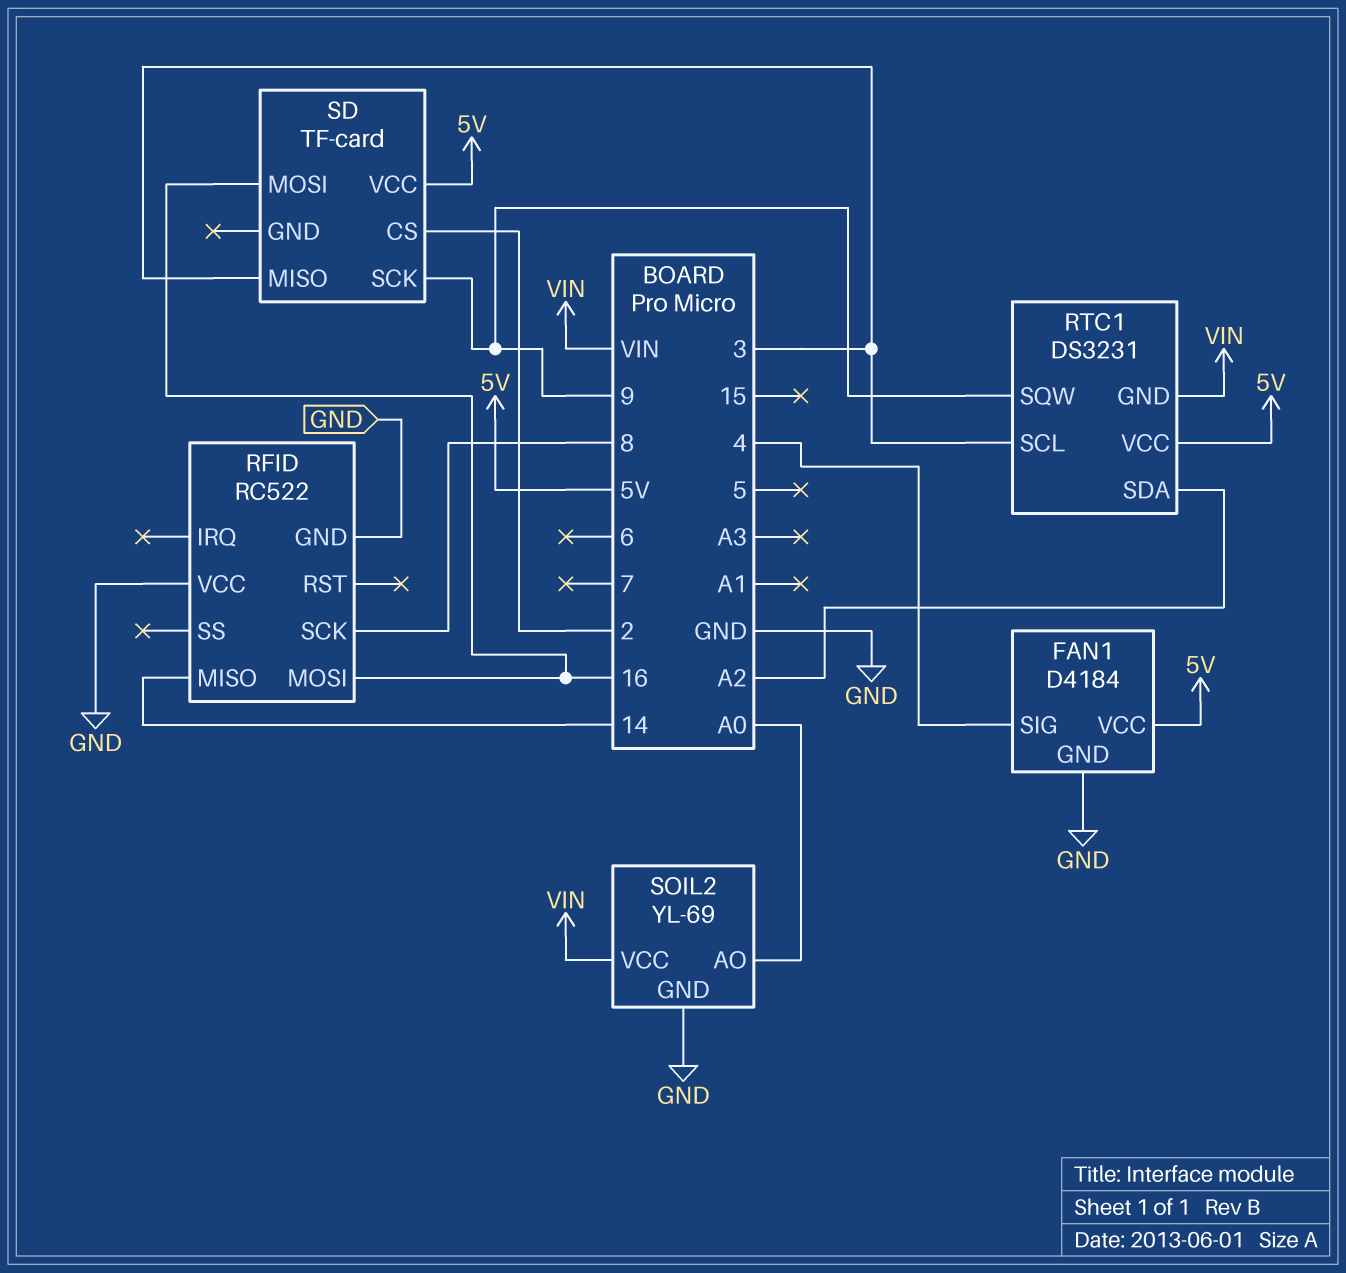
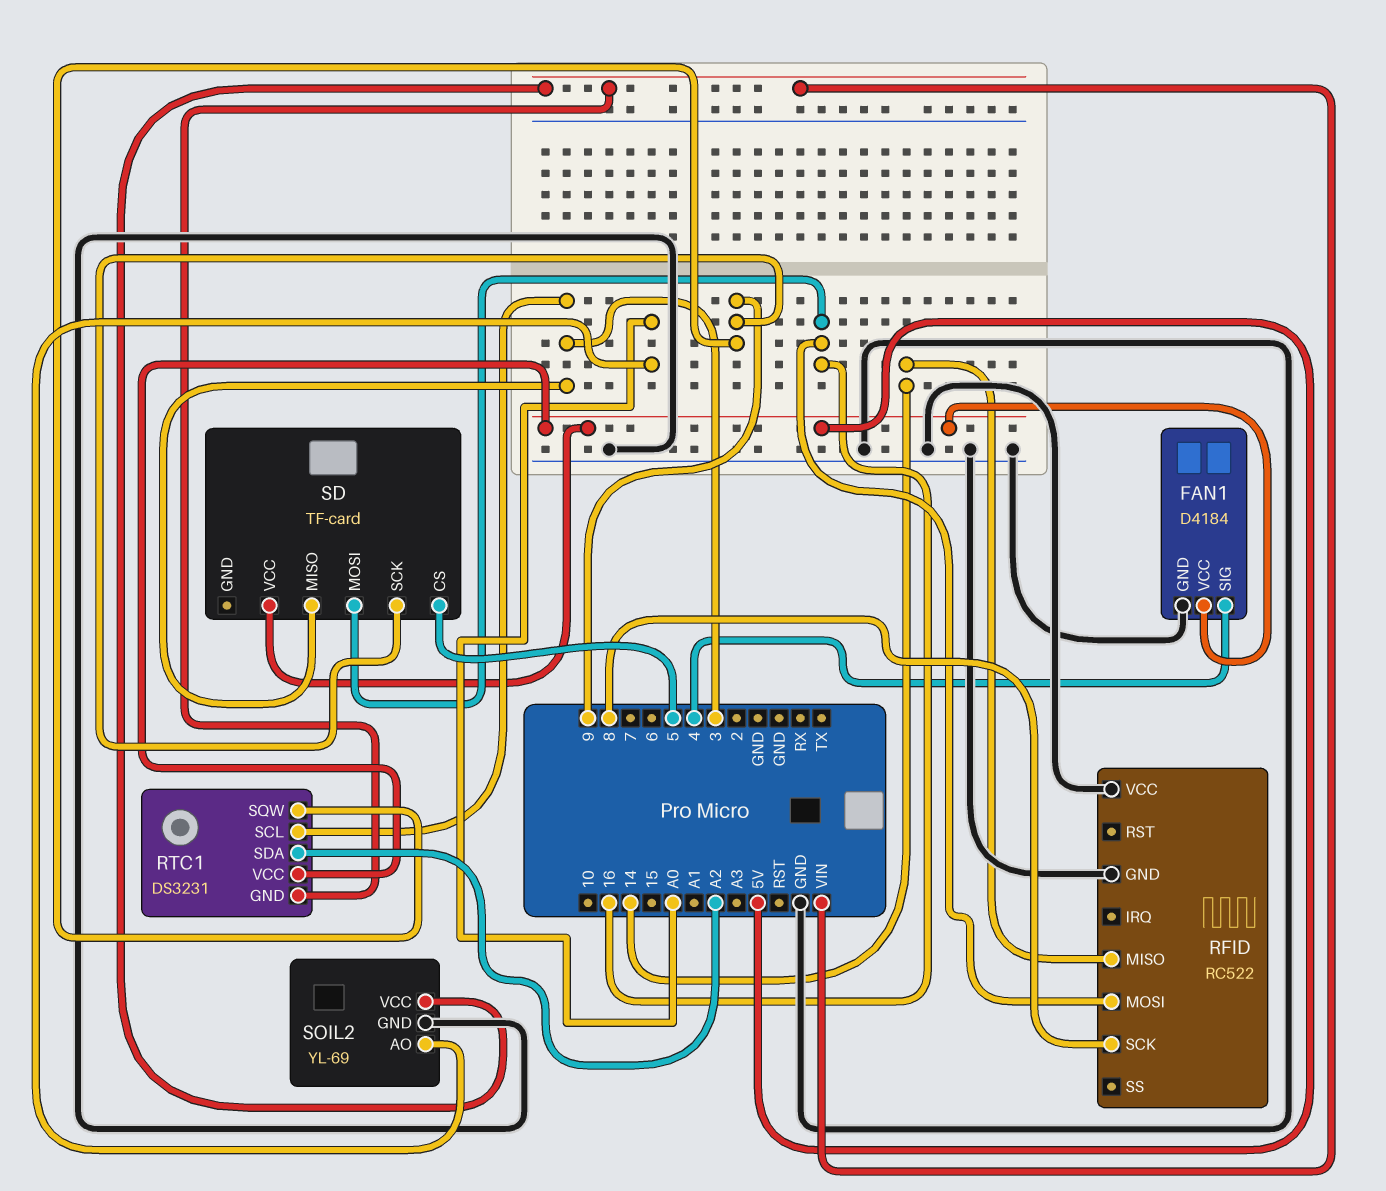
SD pin CS: 2 -> 5

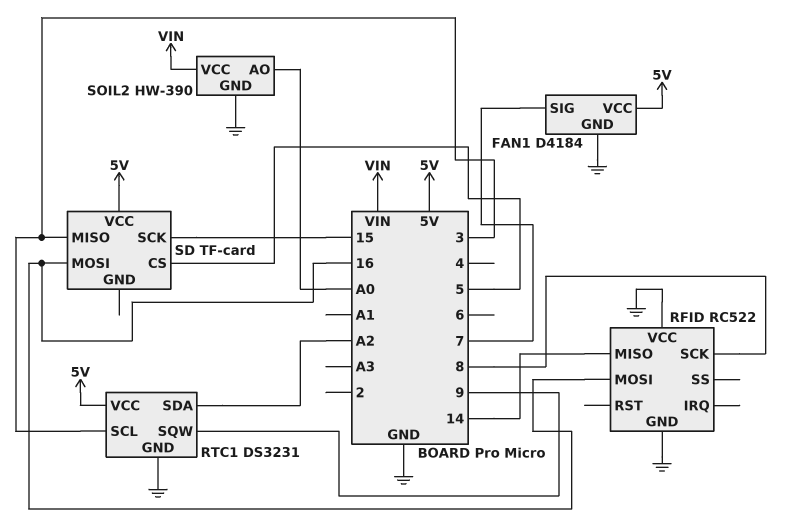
FAN1 pin SIG: 4 -> 7
RTC1 pin GND: VIN -> GND
SD pin SCK: 9 -> 15
SOIL2: YL-69 -> HW-390

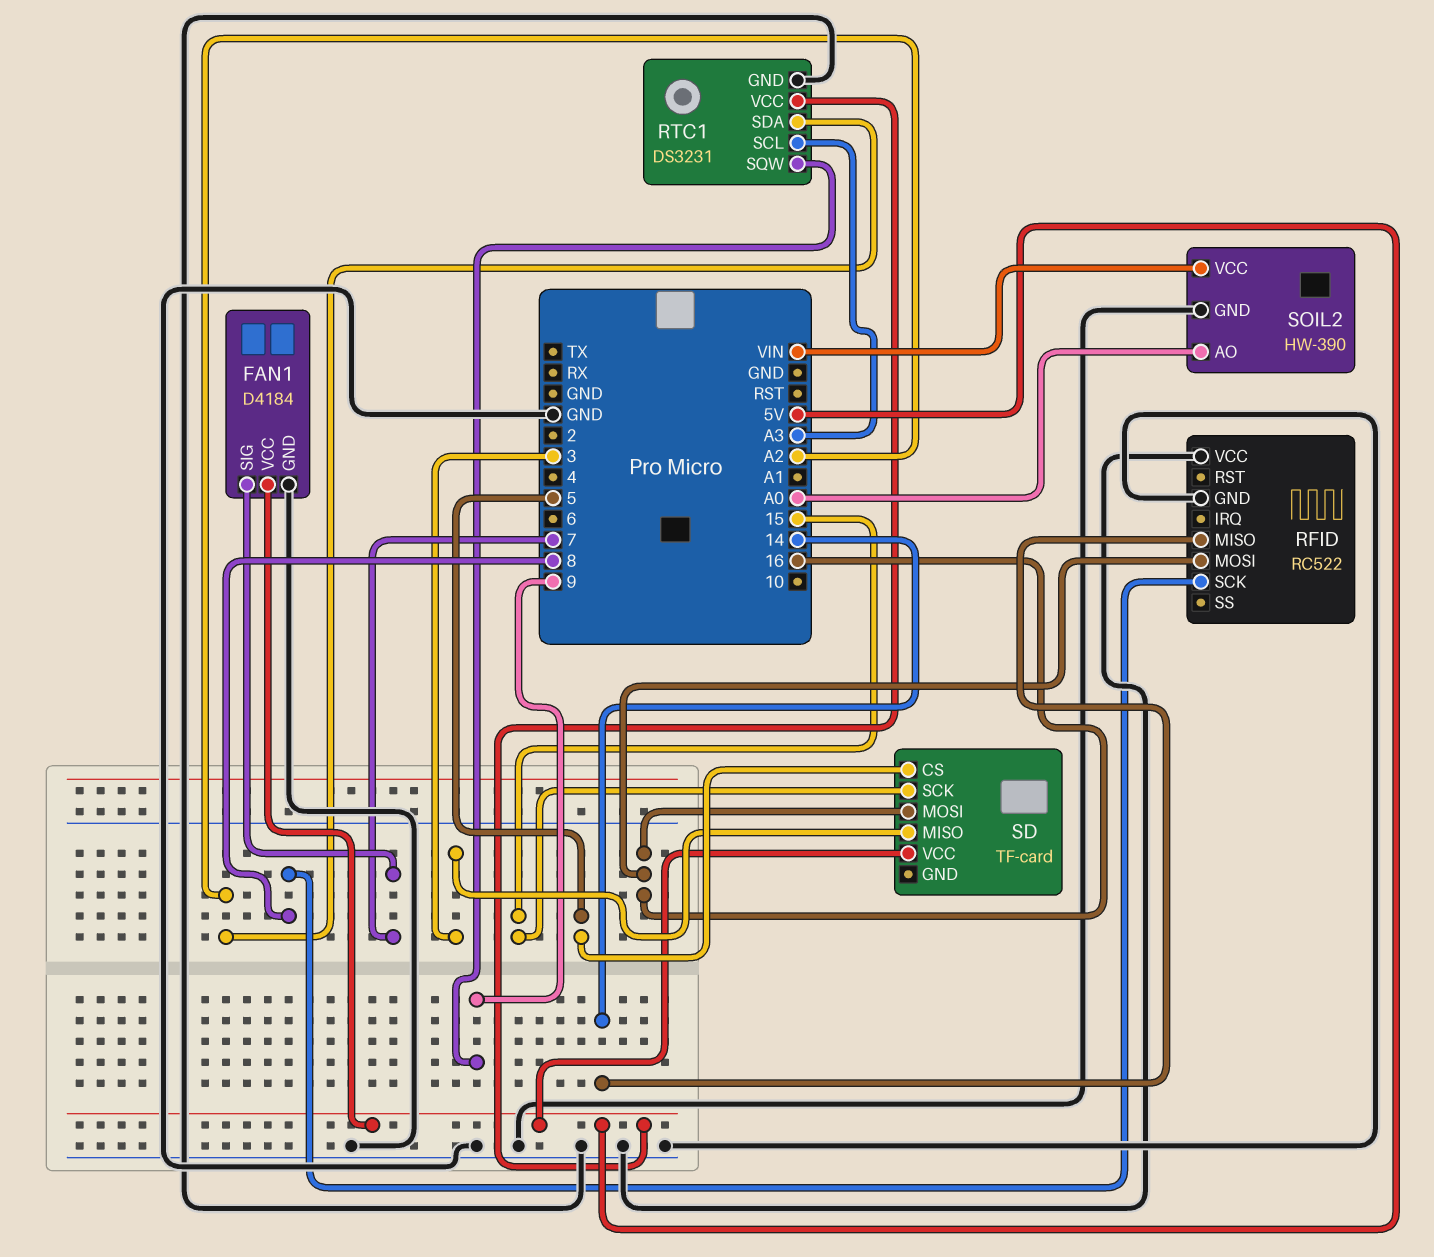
RTC1 pin SCL: 3 -> A3

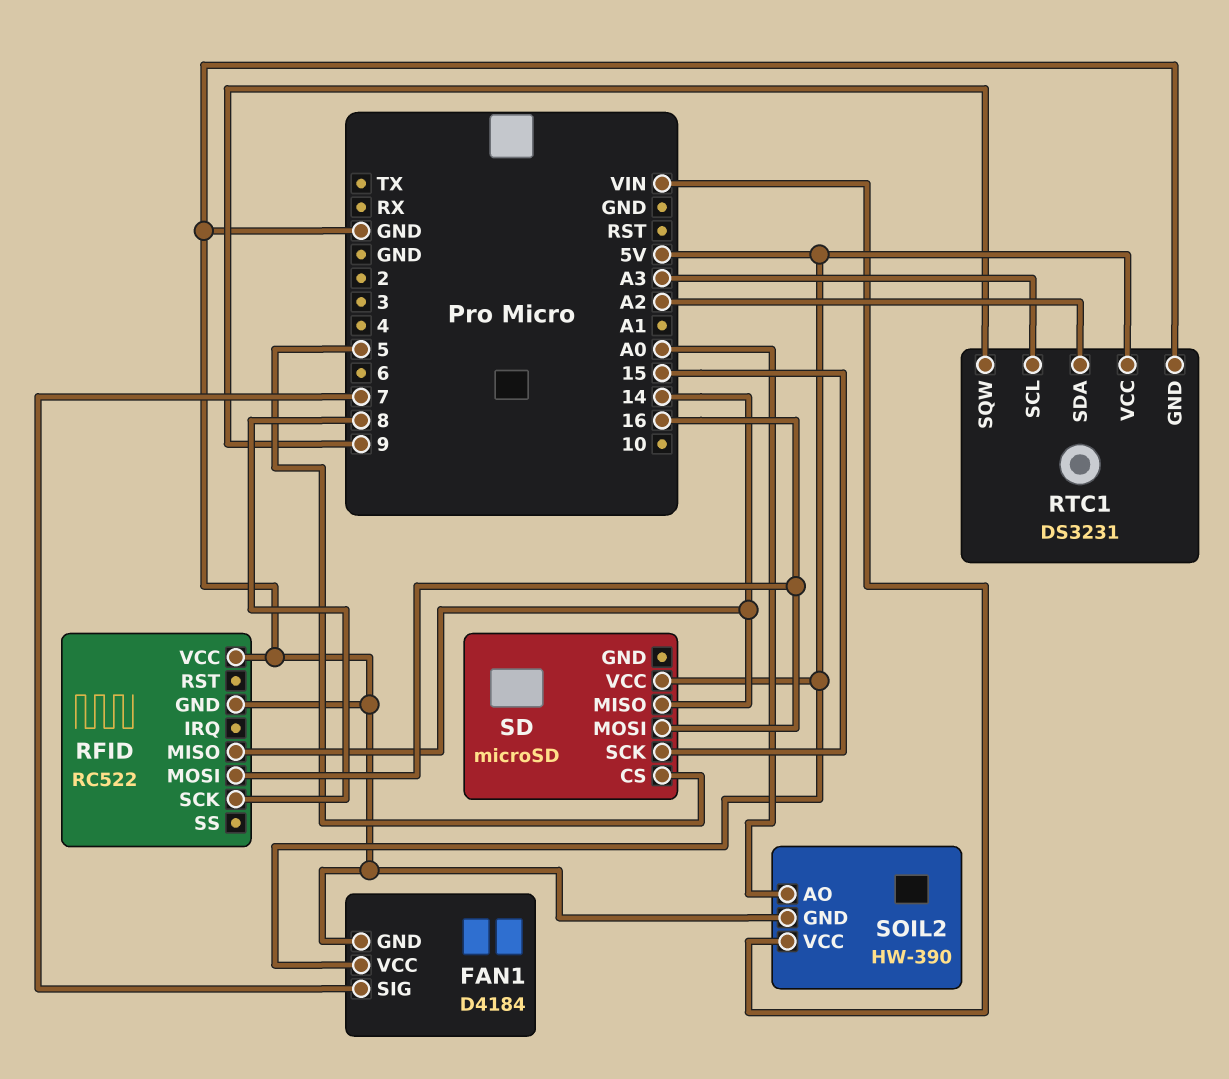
SD: TF-card -> microSD
SD pin MISO: 3 -> 14

